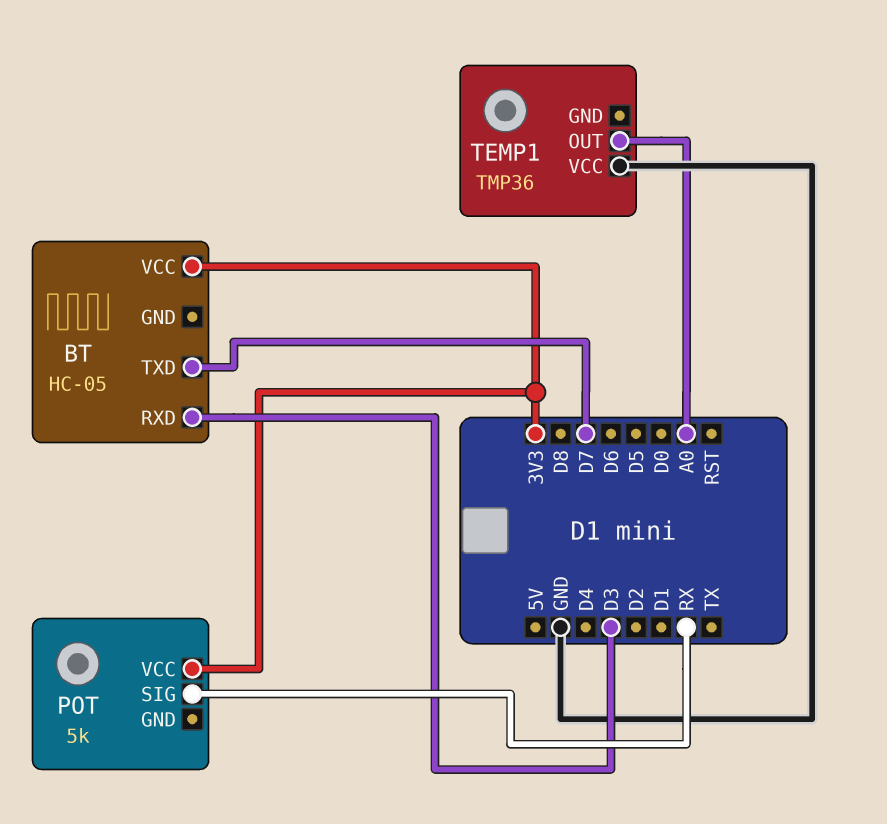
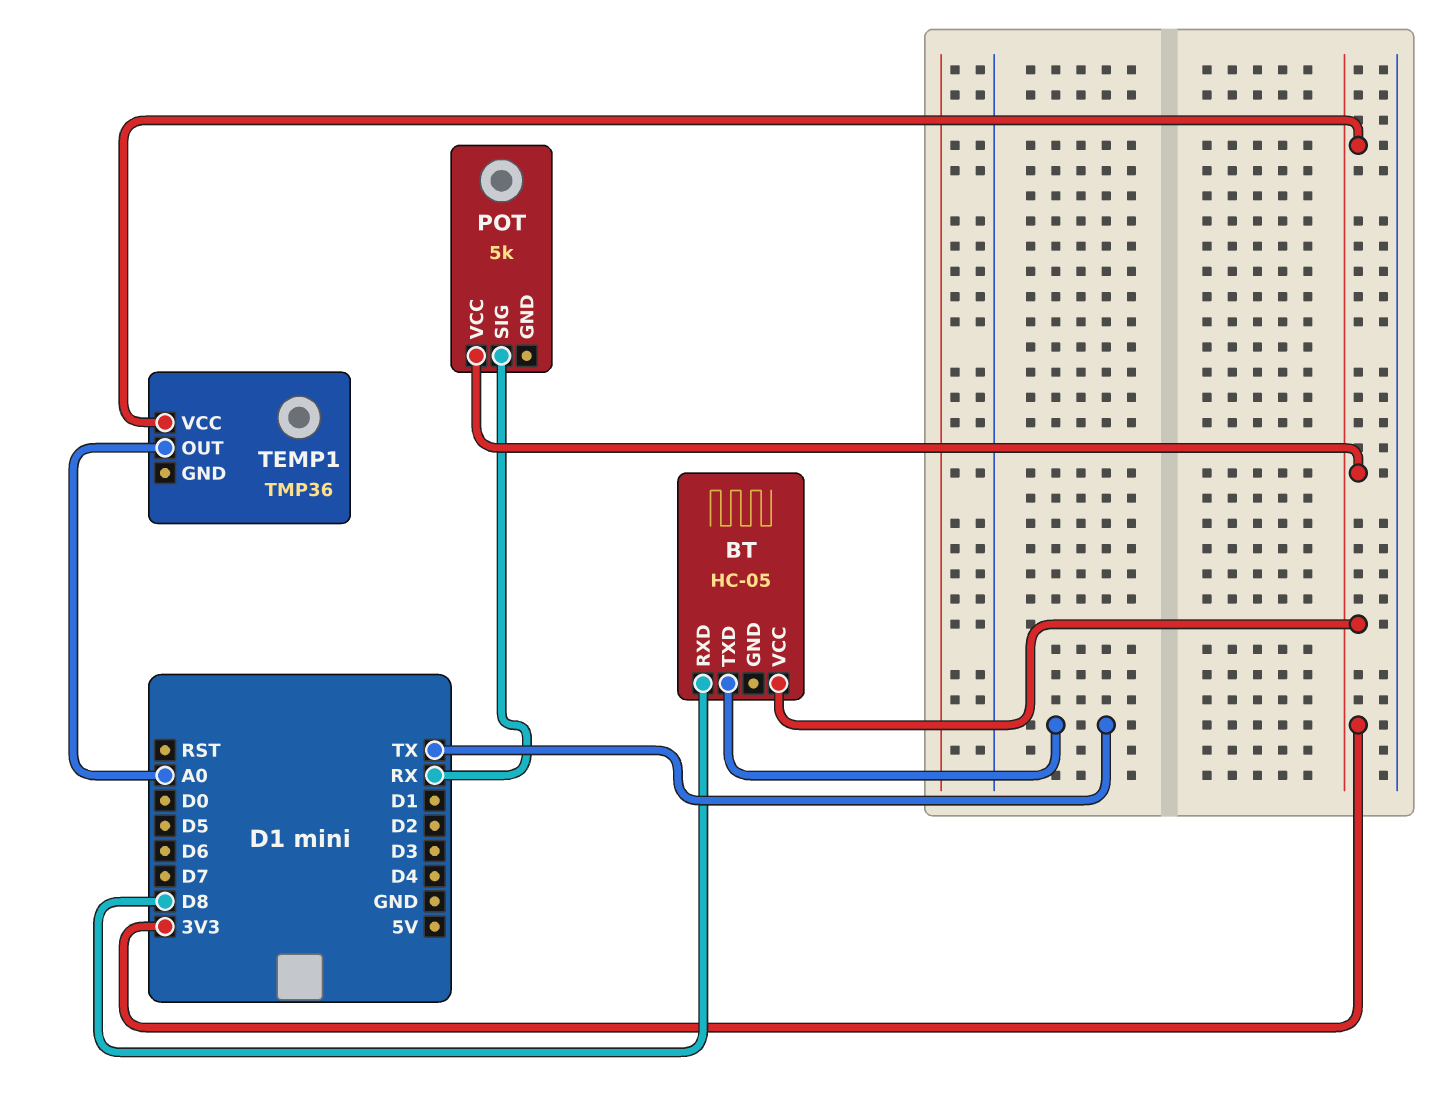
BT pin RXD: D3 -> D8
BT pin TXD: D7 -> TX
TEMP1 pin VCC: GND -> 3V3

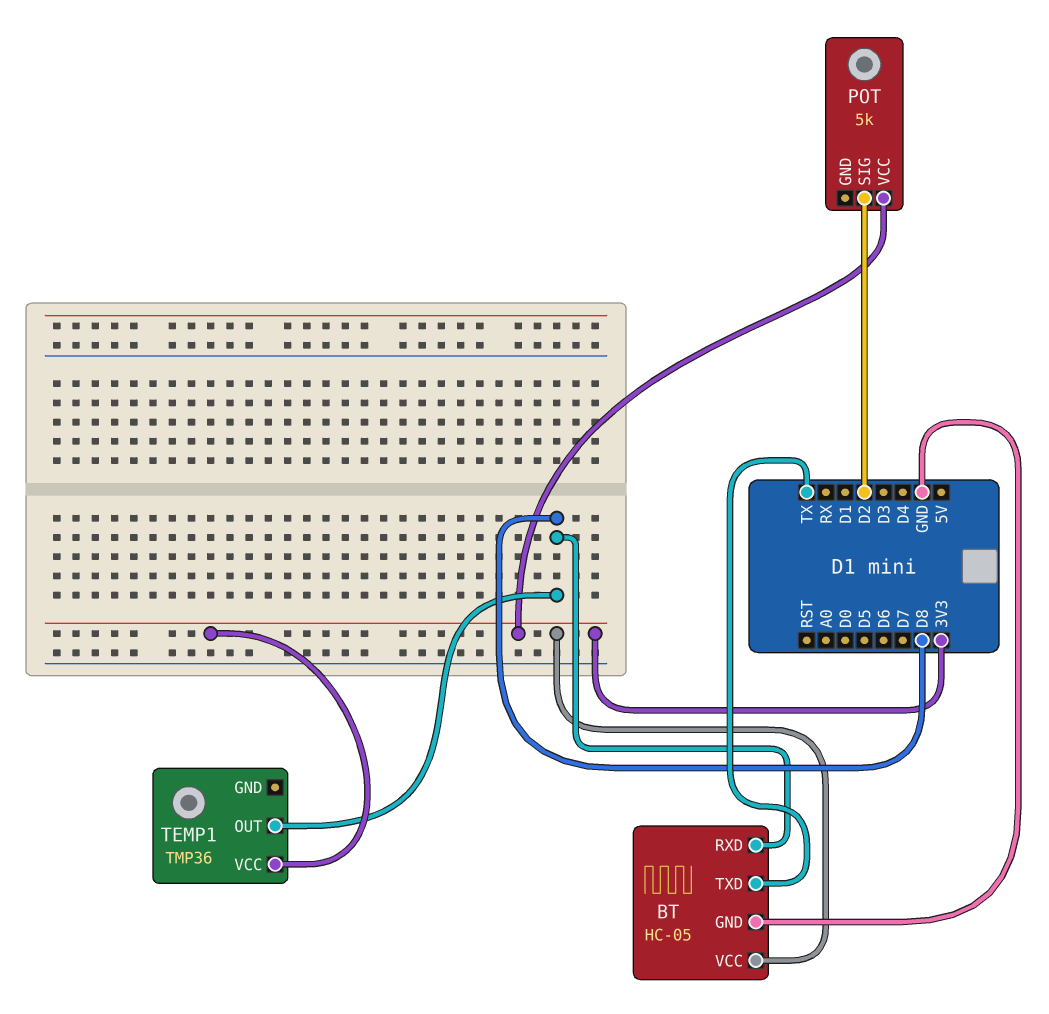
BT pin GND: none -> GND
POT pin SIG: RX -> D2
TEMP1 pin OUT: A0 -> D8

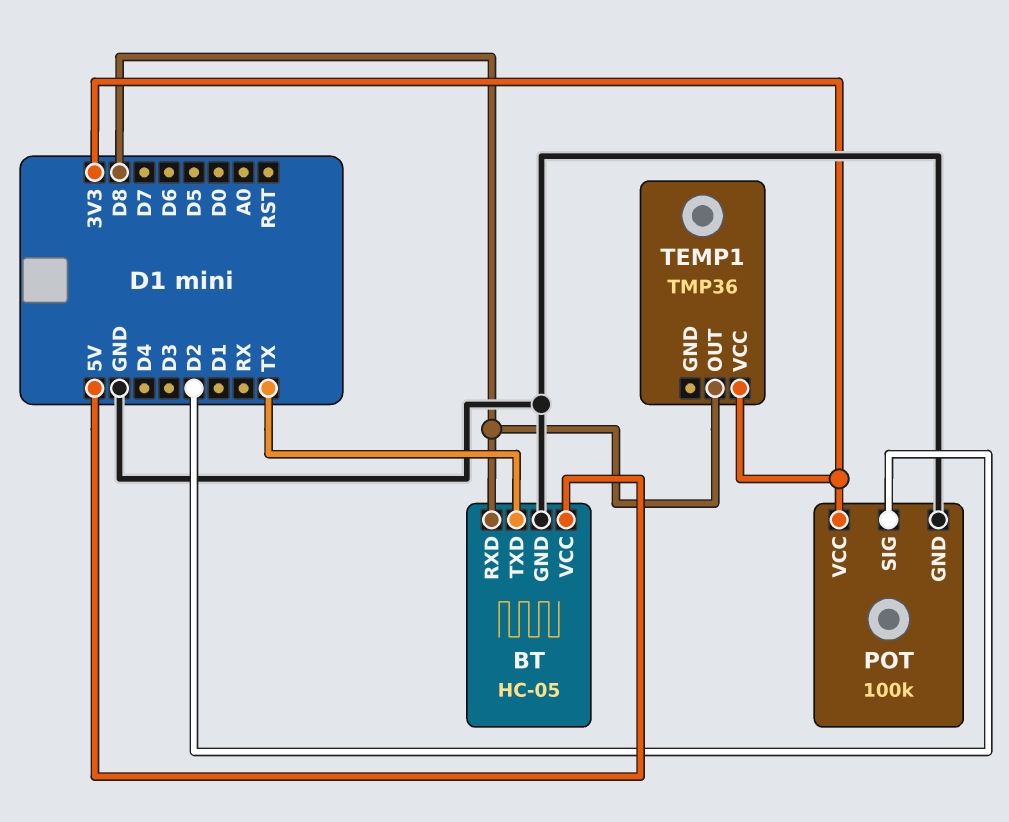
BT pin VCC: 3V3 -> 5V
POT: 5k -> 100k
POT pin GND: none -> GND

